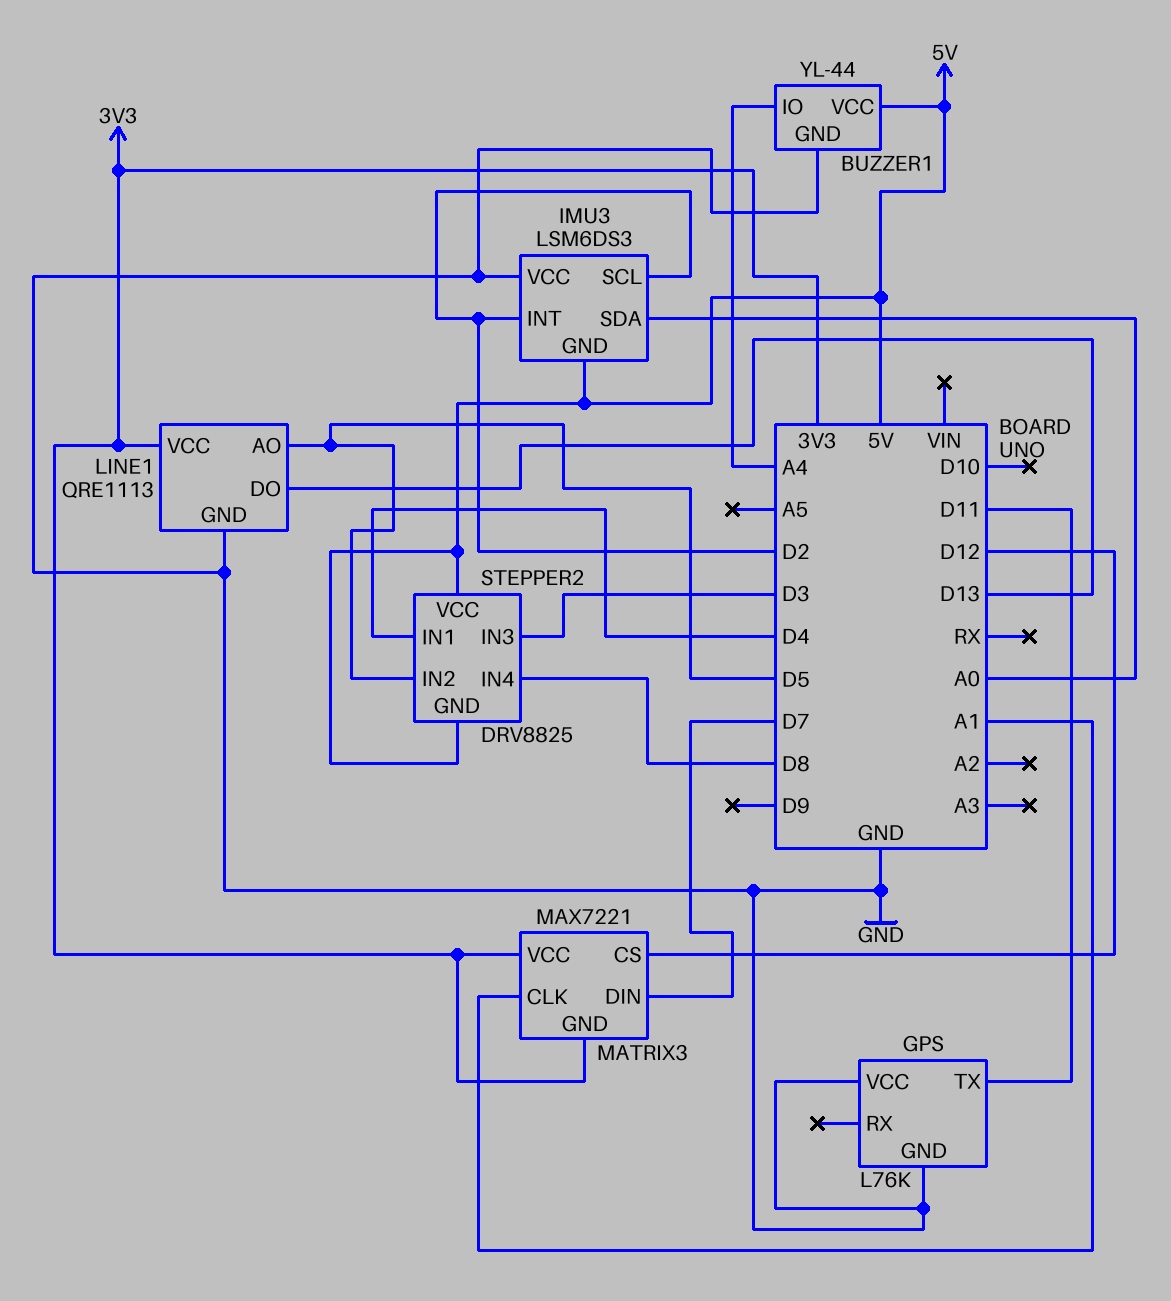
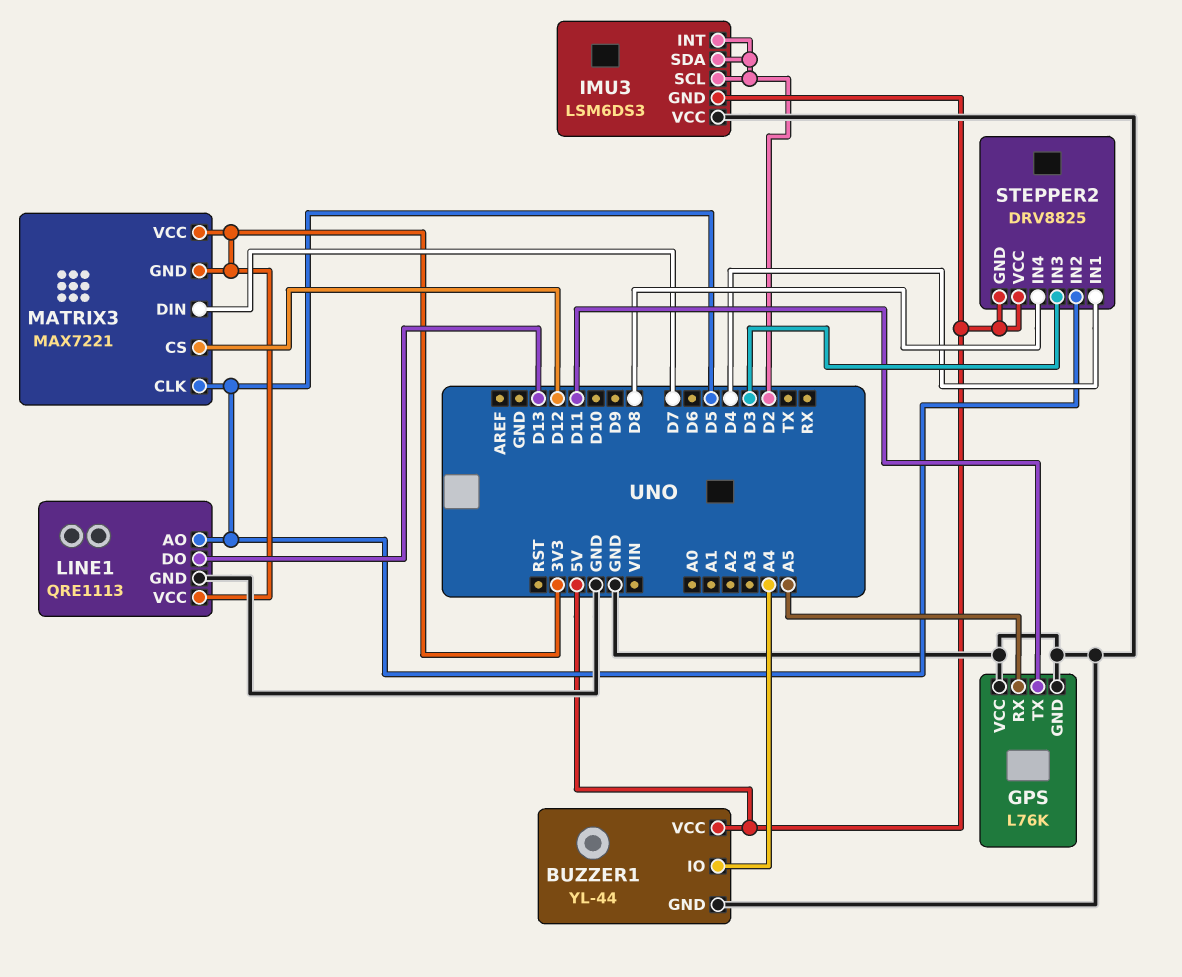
GPS pin RX: none -> A5
IMU3 pin SDA: A0 -> D2
MATRIX3 pin CLK: A1 -> D5

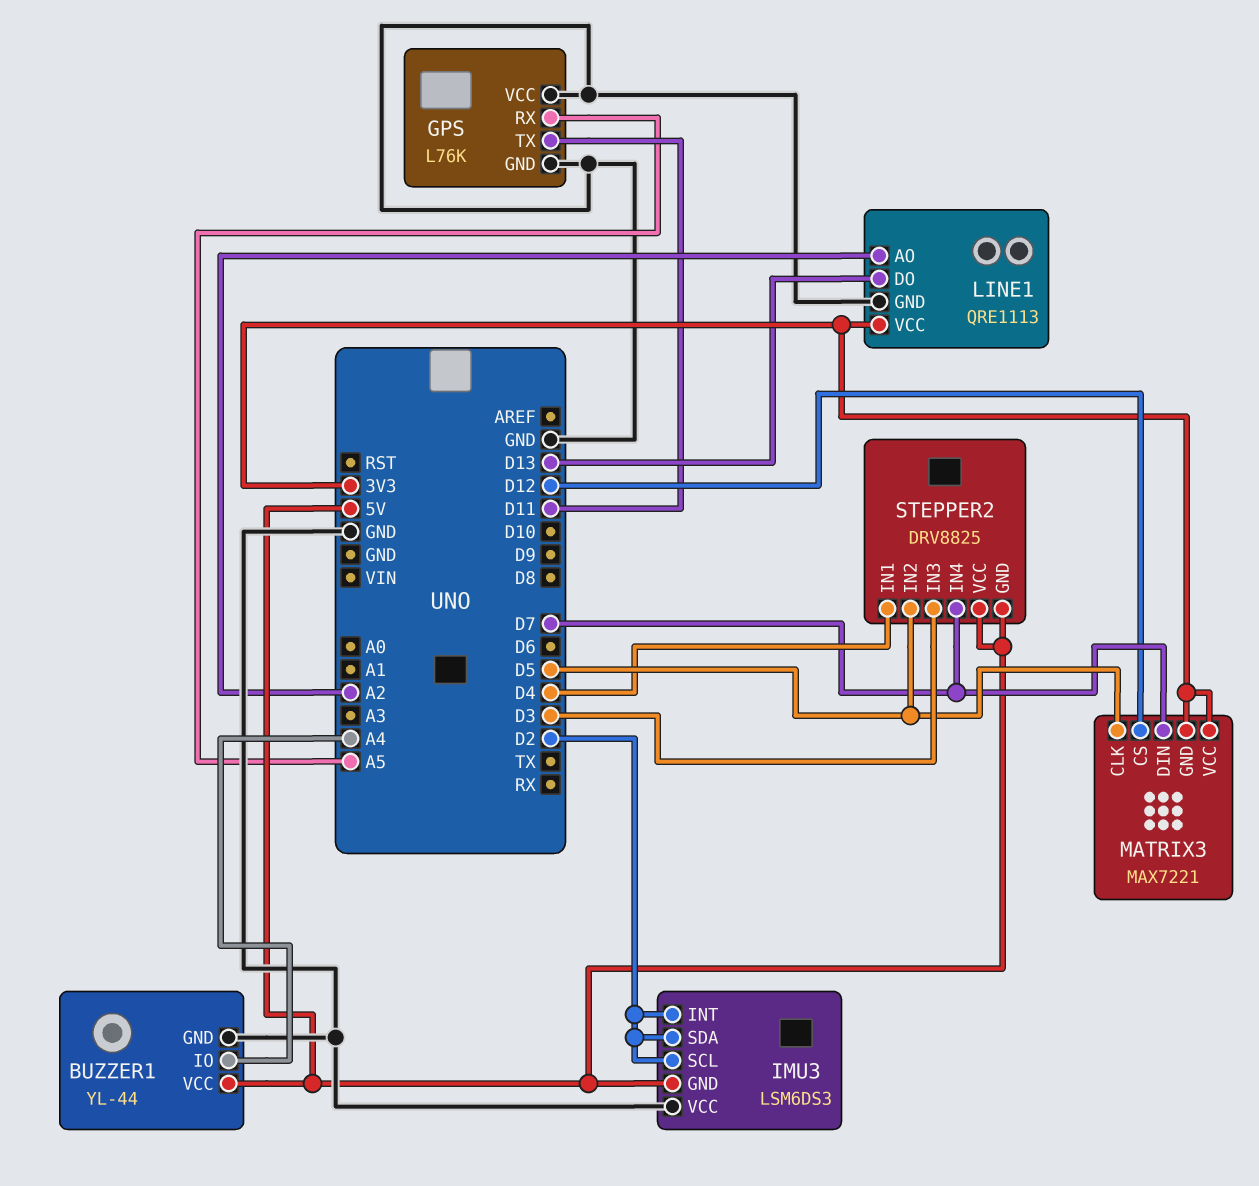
LINE1 pin AO: D5 -> A2
STEPPER2 pin IN4: D8 -> D7

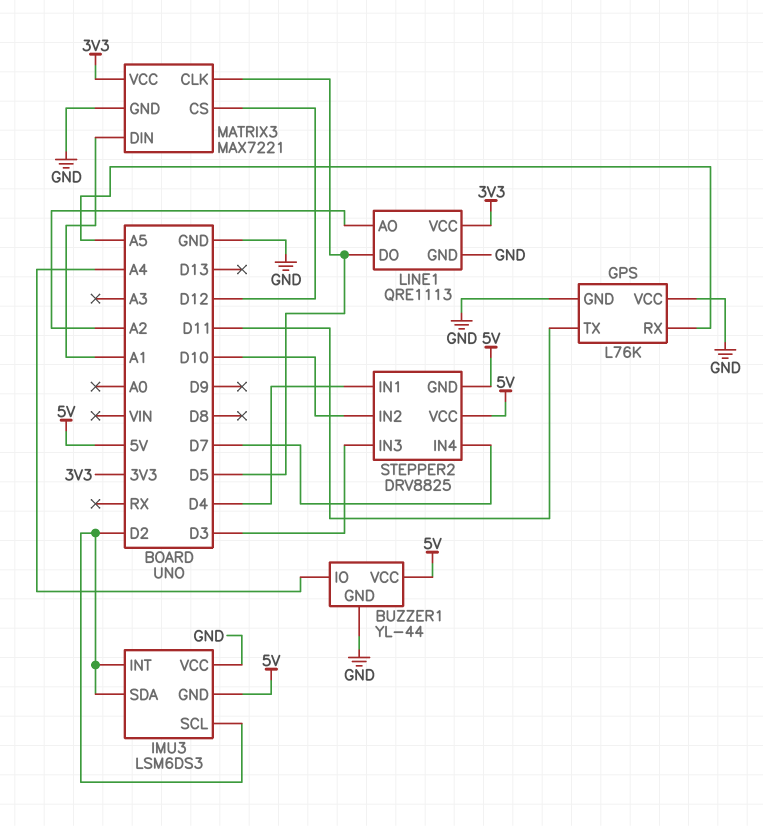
LINE1 pin DO: D13 -> D5
MATRIX3 pin DIN: D7 -> A1
MATRIX3 pin GND: 3V3 -> GND
STEPPER2 pin IN2: D5 -> D10

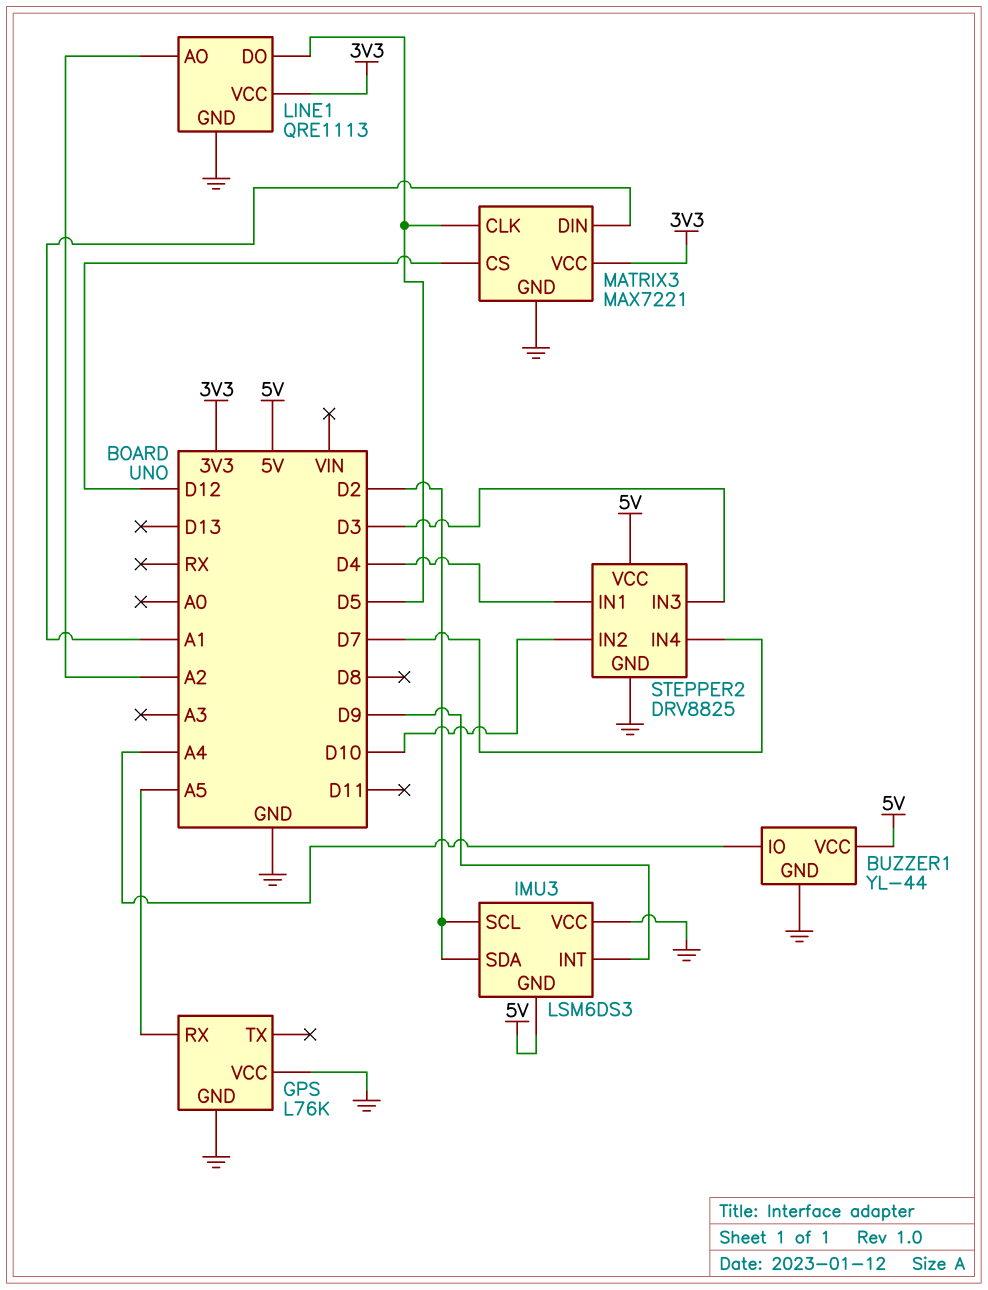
GPS pin TX: D11 -> none
IMU3 pin INT: D2 -> D9
STEPPER2 pin GND: 5V -> GND

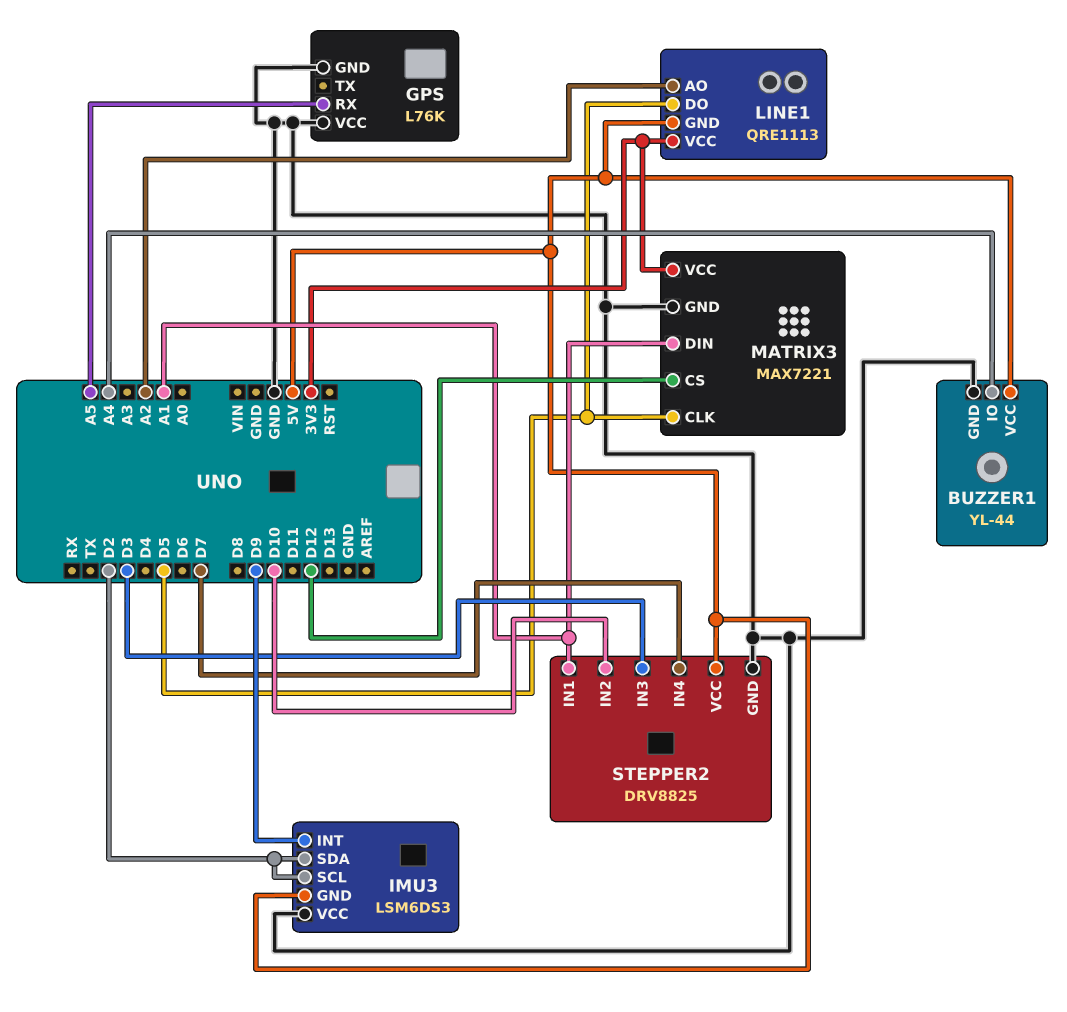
LINE1 pin GND: GND -> 5V
STEPPER2 pin IN1: D4 -> A1

